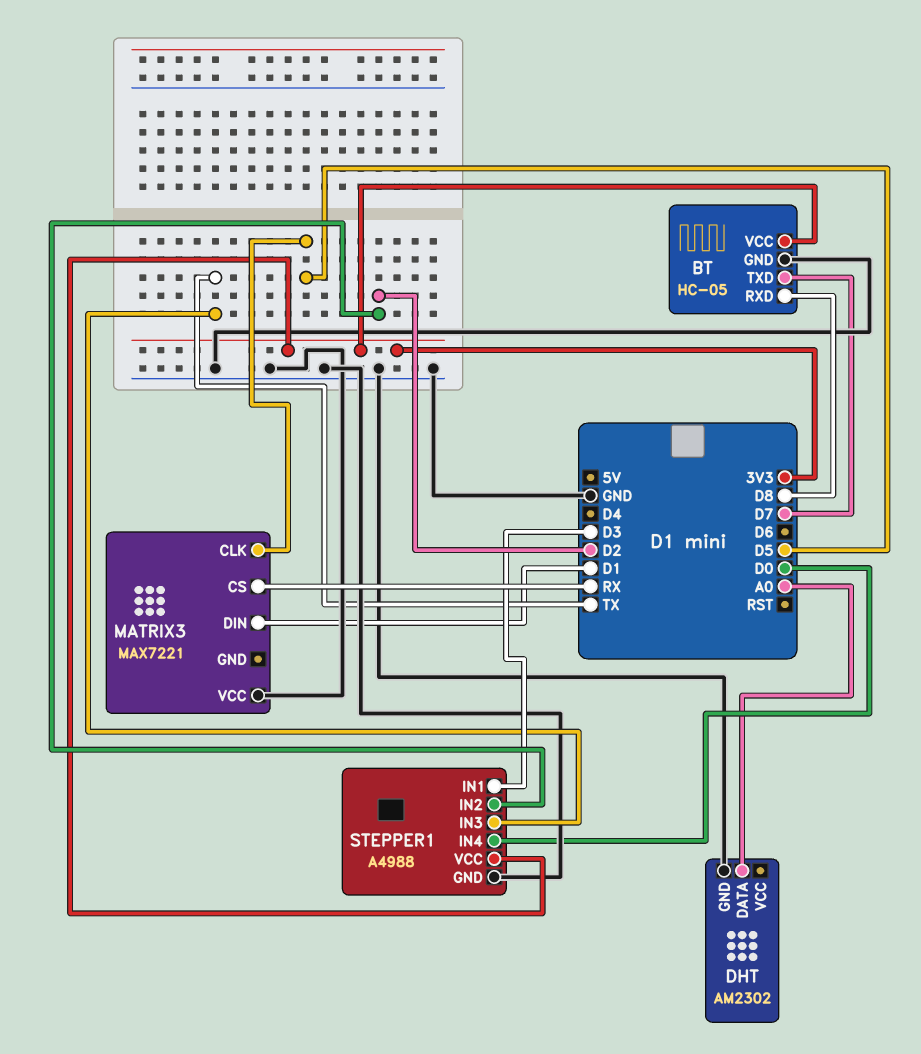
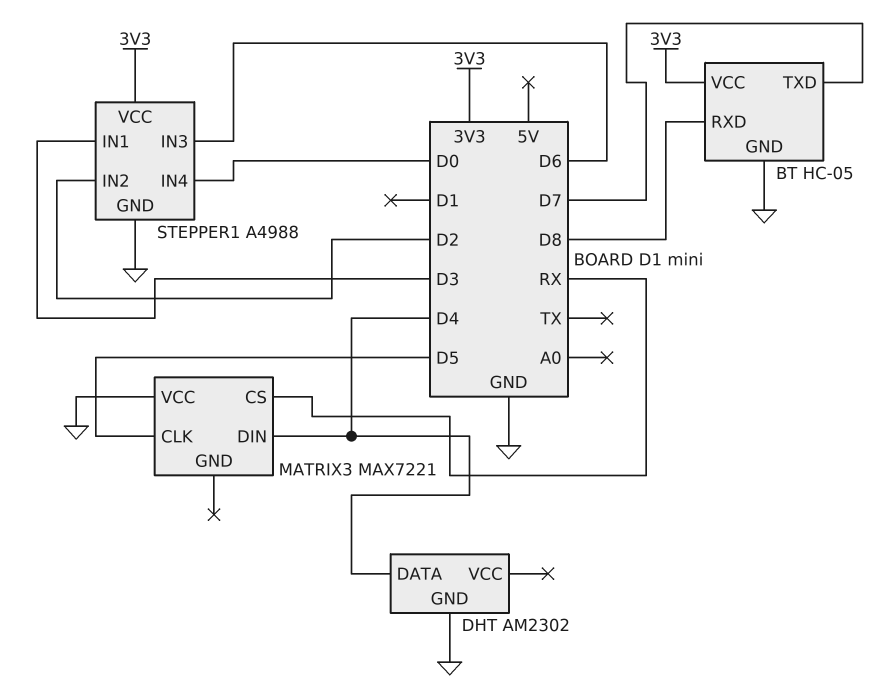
DHT pin DATA: A0 -> D4
MATRIX3 pin DIN: D1 -> D4
STEPPER1 pin IN3: TX -> D6

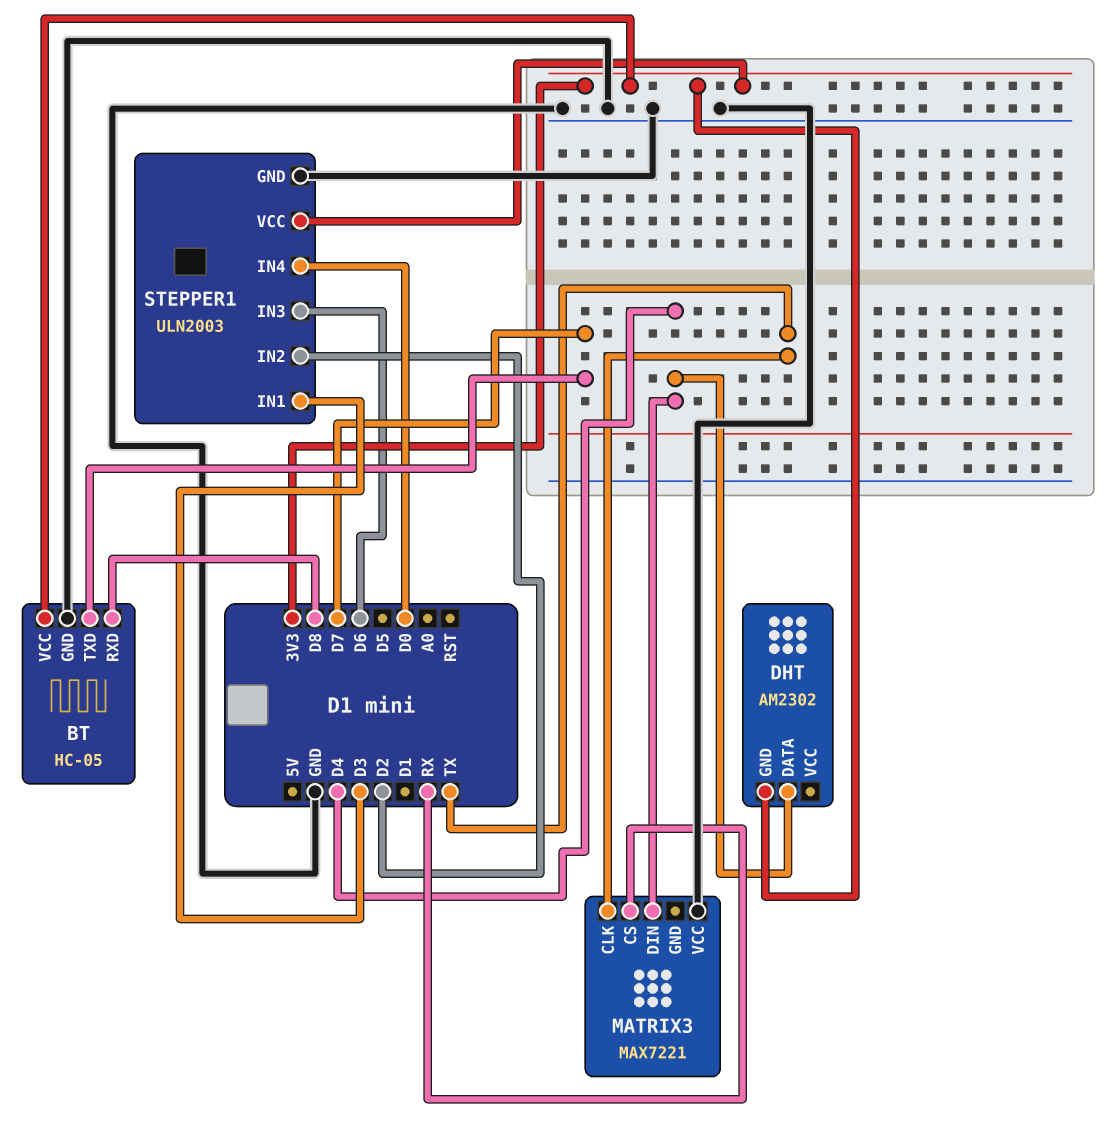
DHT pin GND: GND -> 3V3
MATRIX3 pin CLK: D5 -> TX
STEPPER1: A4988 -> ULN2003

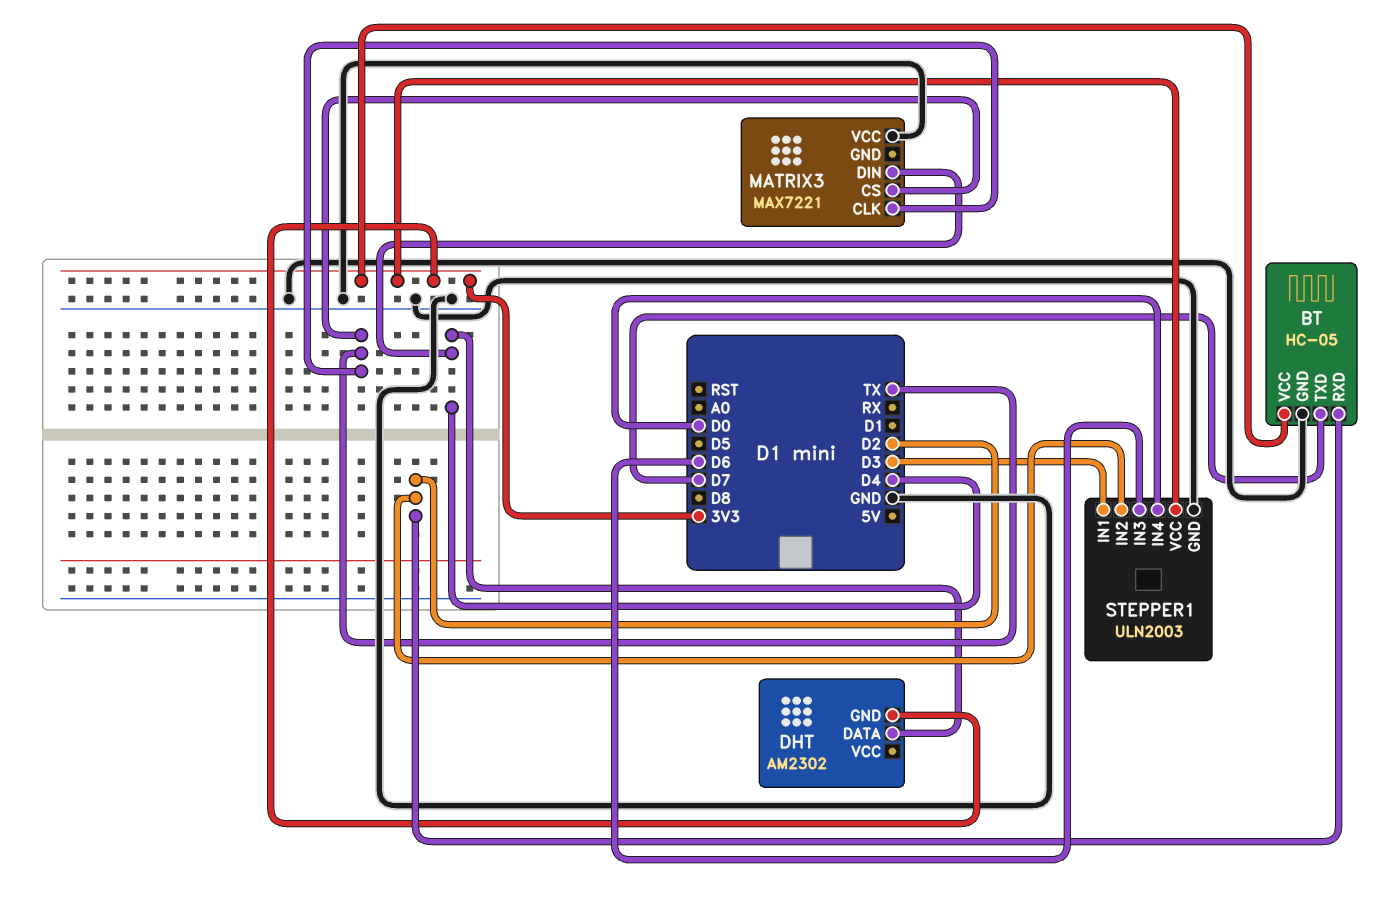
BT pin RXD: D8 -> D2
MATRIX3 pin CS: RX -> TX

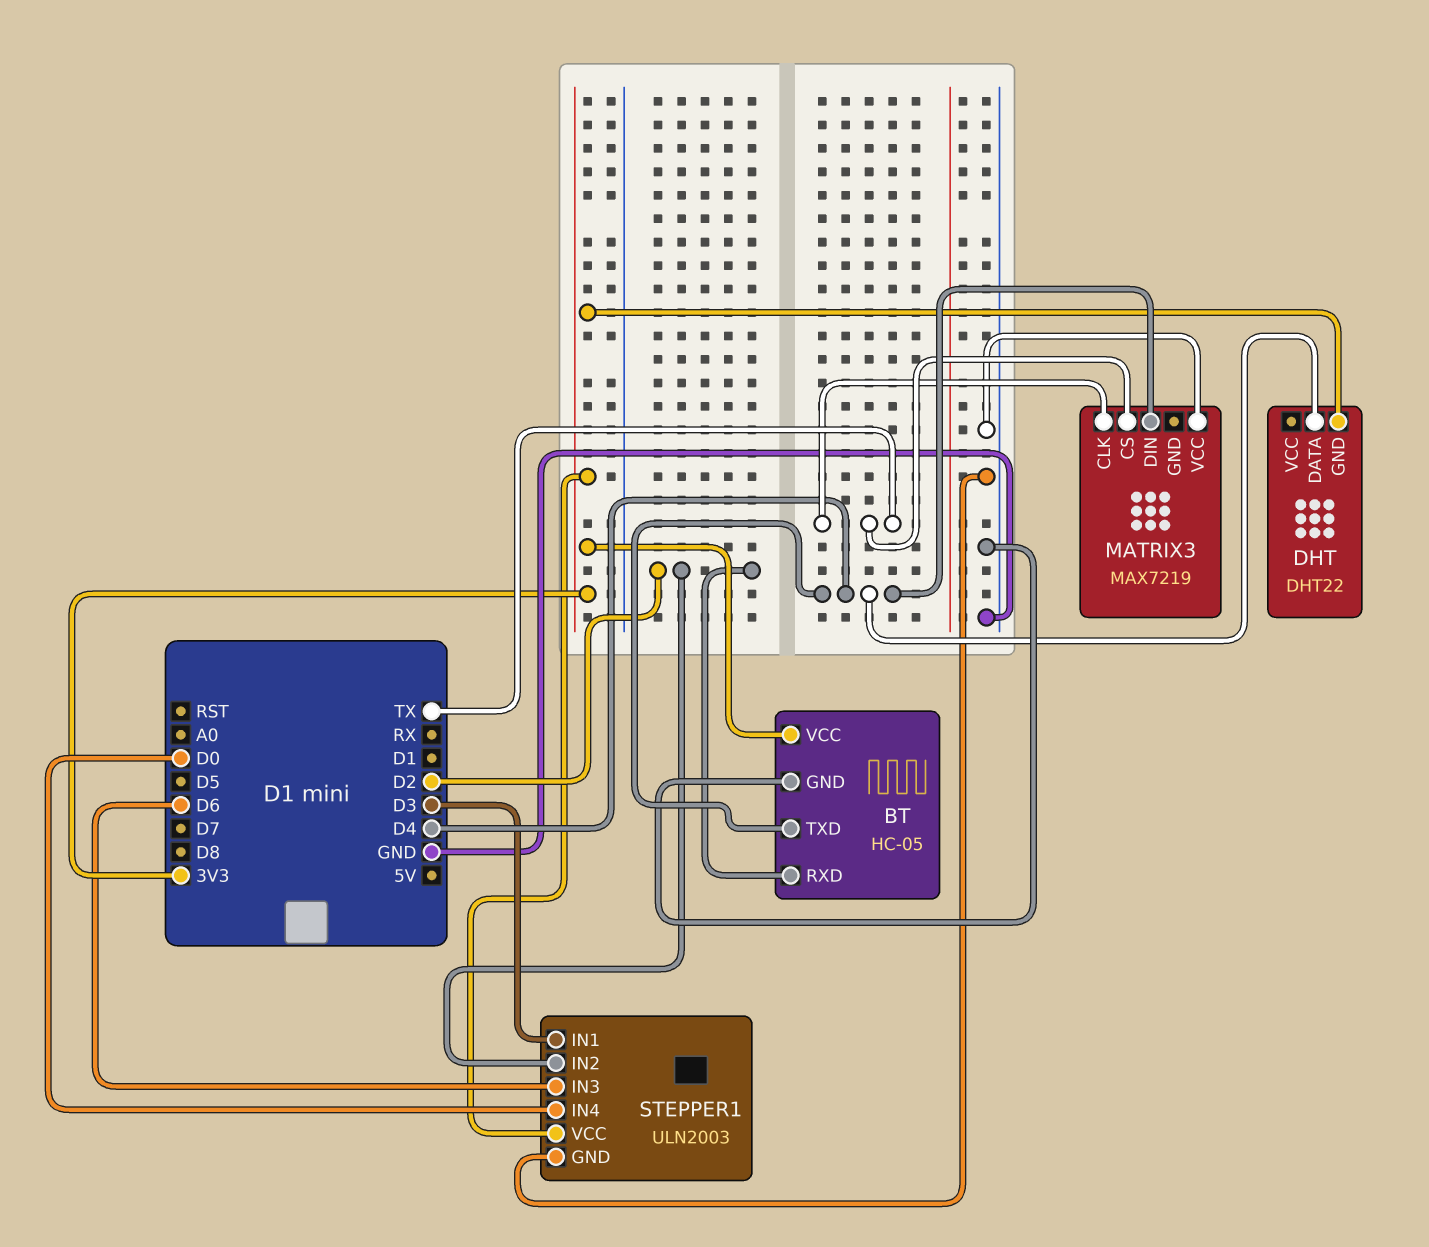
BT pin TXD: D7 -> D4
DHT: AM2302 -> DHT22
MATRIX3: MAX7221 -> MAX7219

